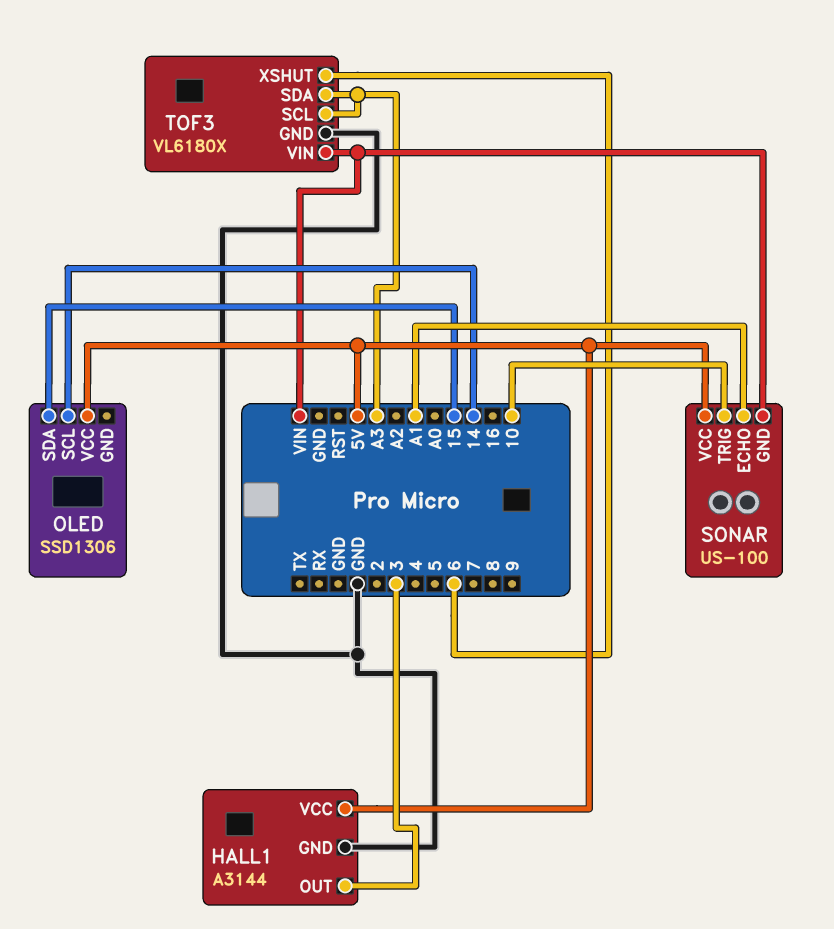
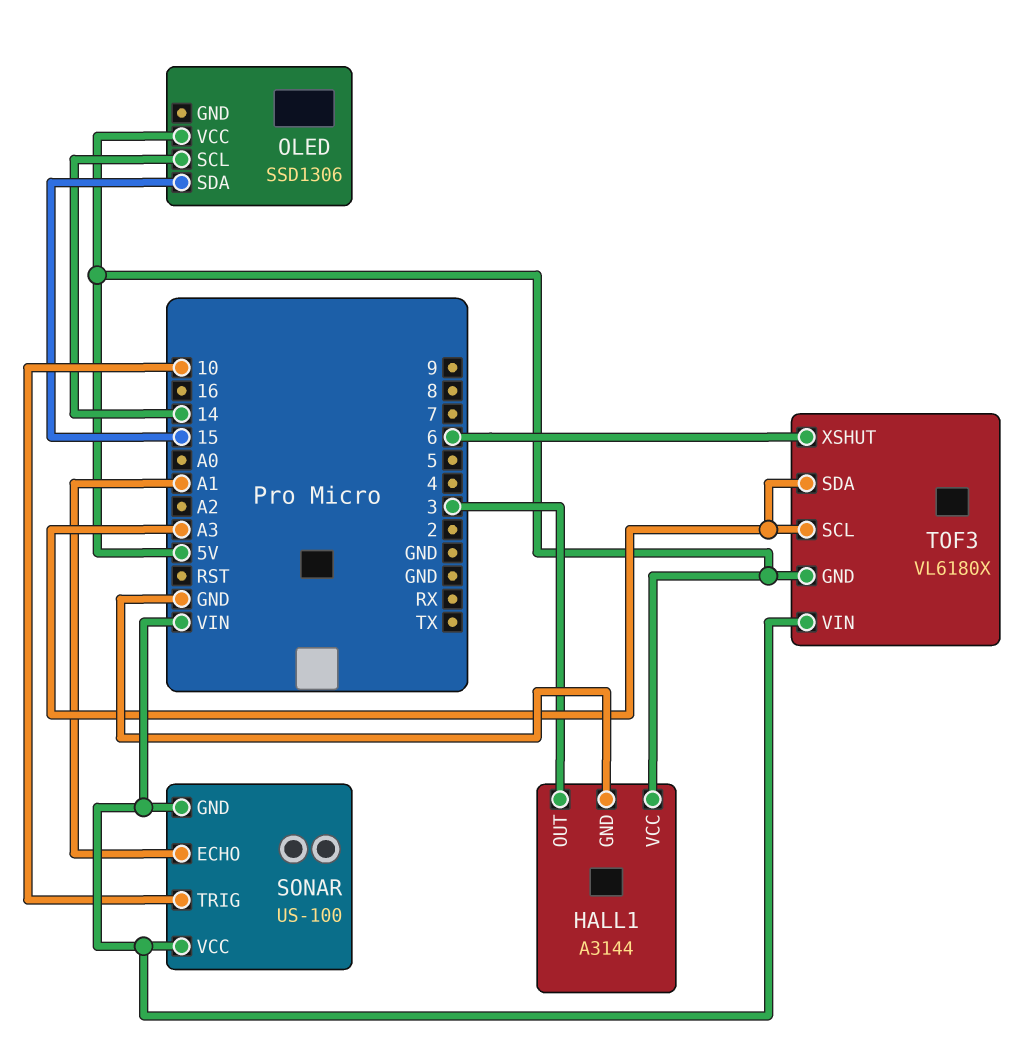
SONAR pin VCC: 5V -> VIN
TOF3 pin GND: GND -> 5V

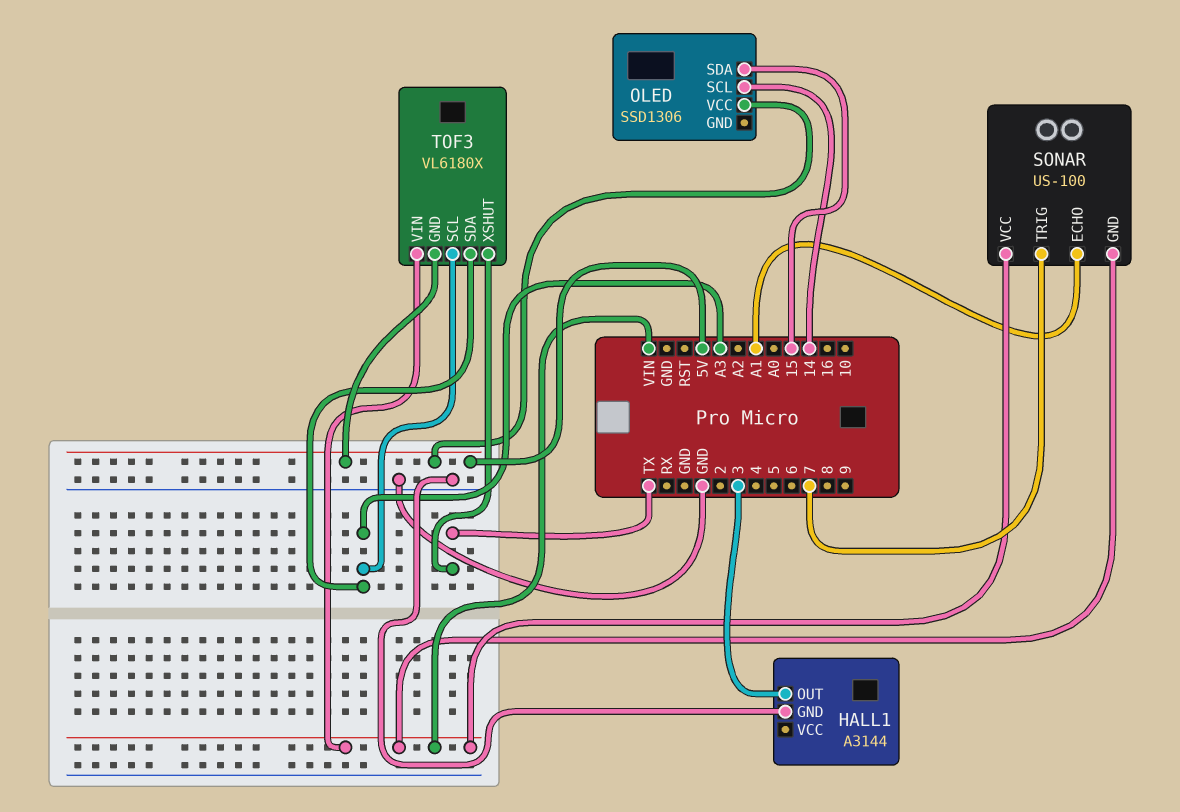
HALL1 pin VCC: 5V -> none
SONAR pin TRIG: 10 -> 7
TOF3 pin XSHUT: 6 -> TX

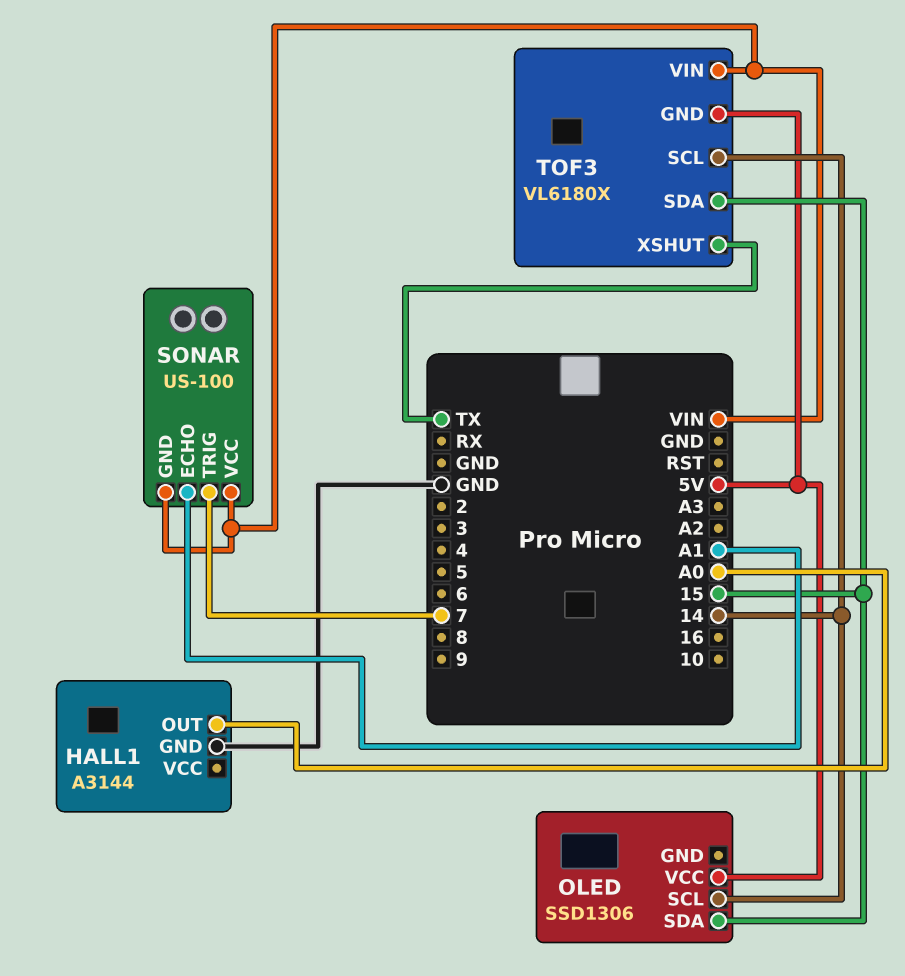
HALL1 pin OUT: 3 -> A0
TOF3 pin SCL: A3 -> 14
TOF3 pin SDA: A3 -> 15

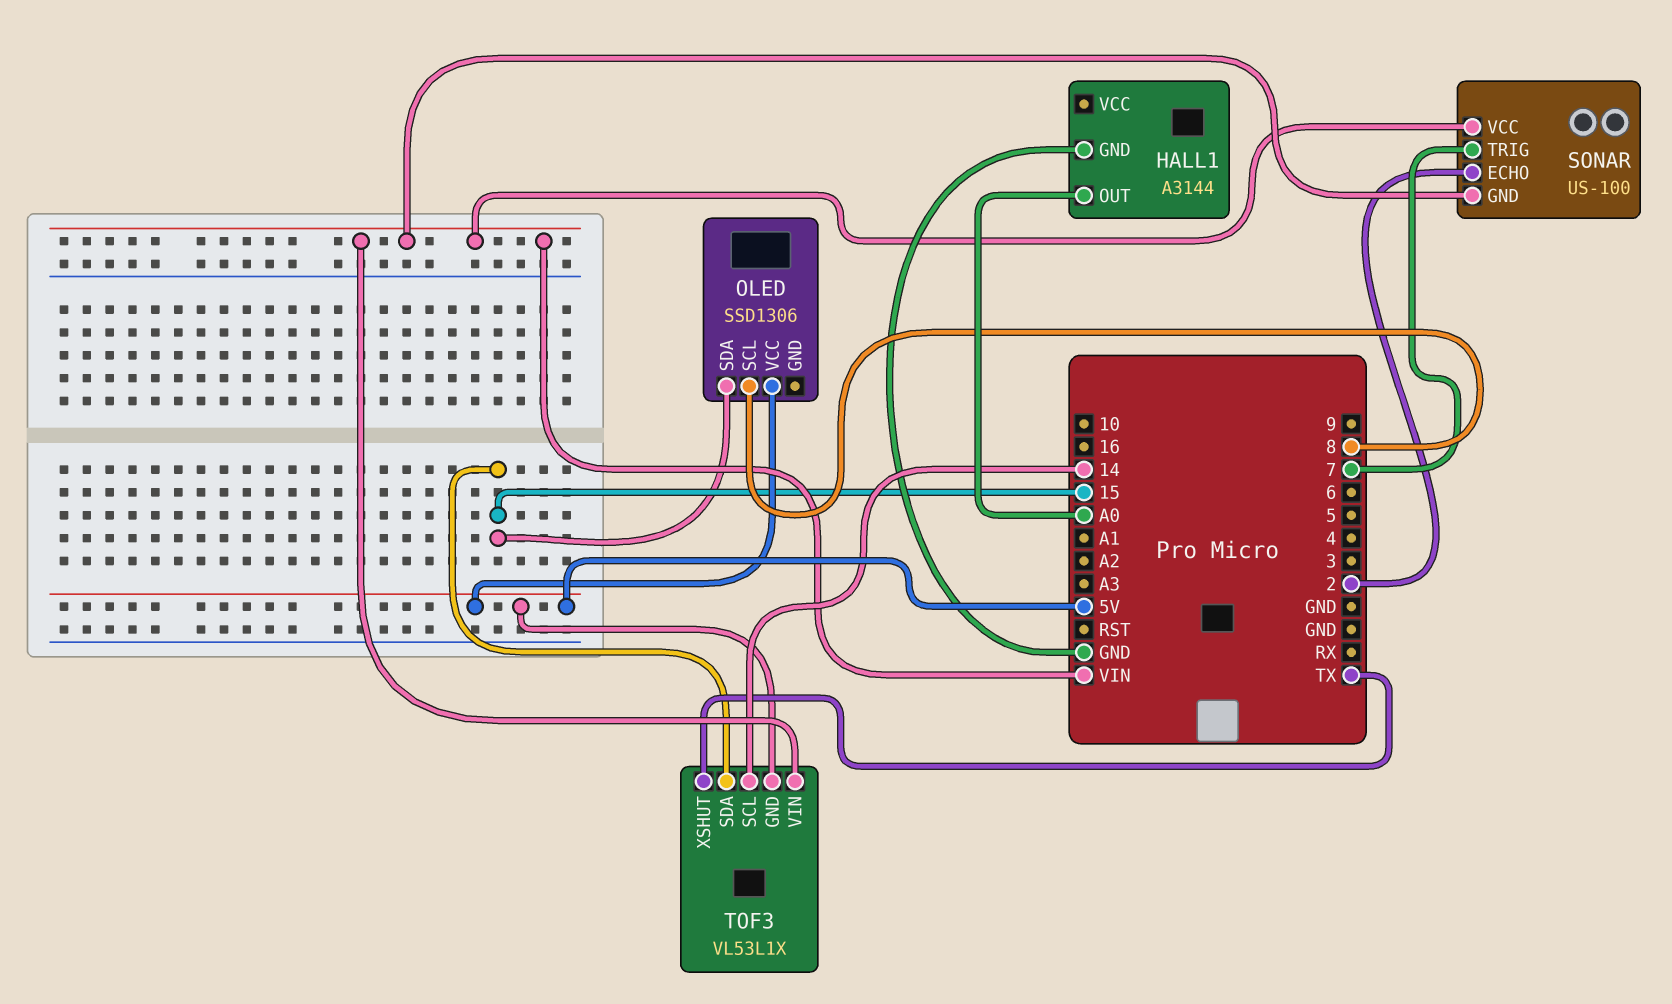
OLED pin SCL: 14 -> 8
SONAR pin ECHO: A1 -> 2
TOF3: VL6180X -> VL53L1X

